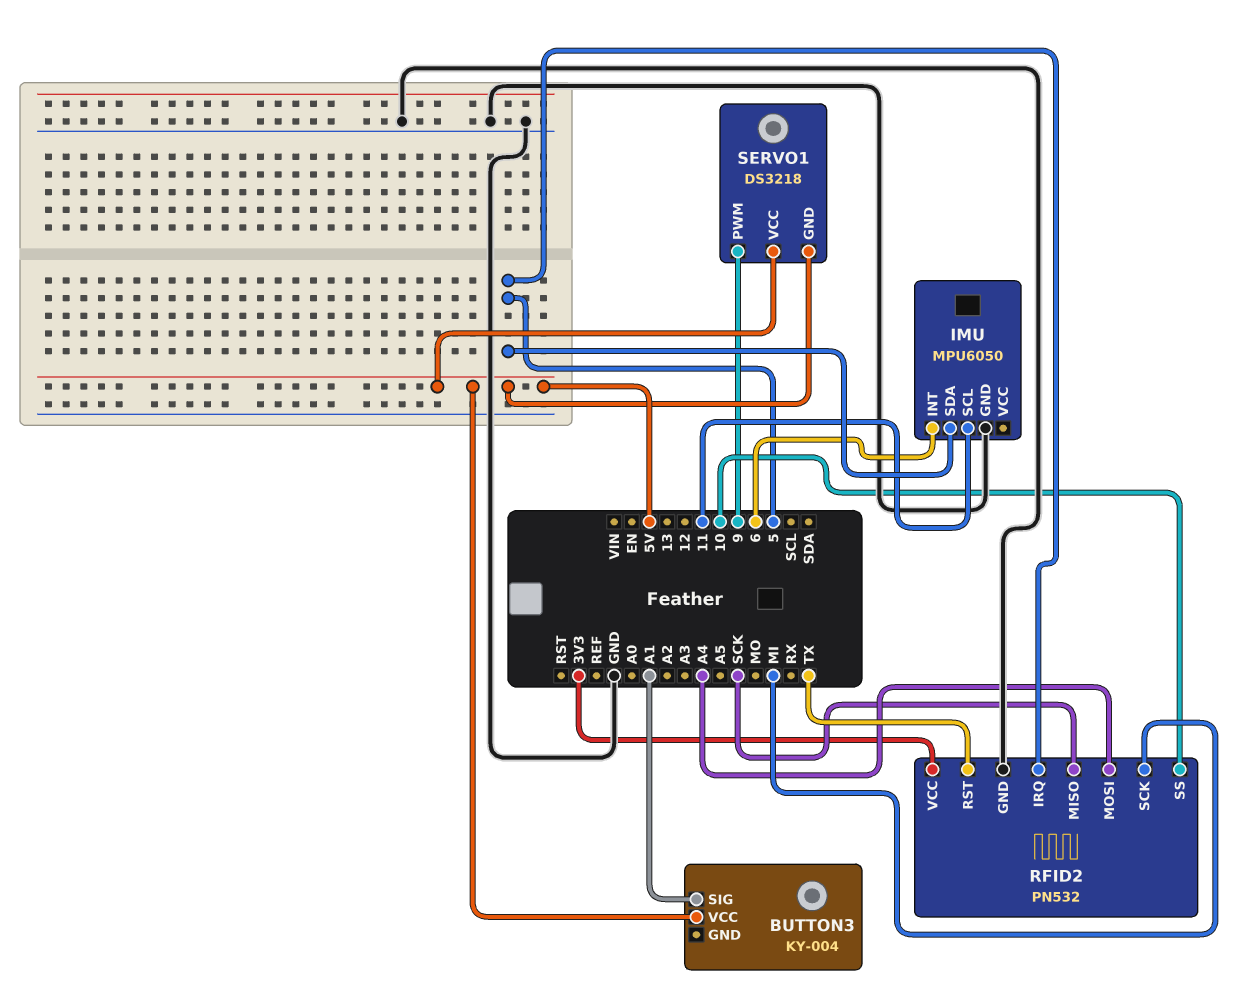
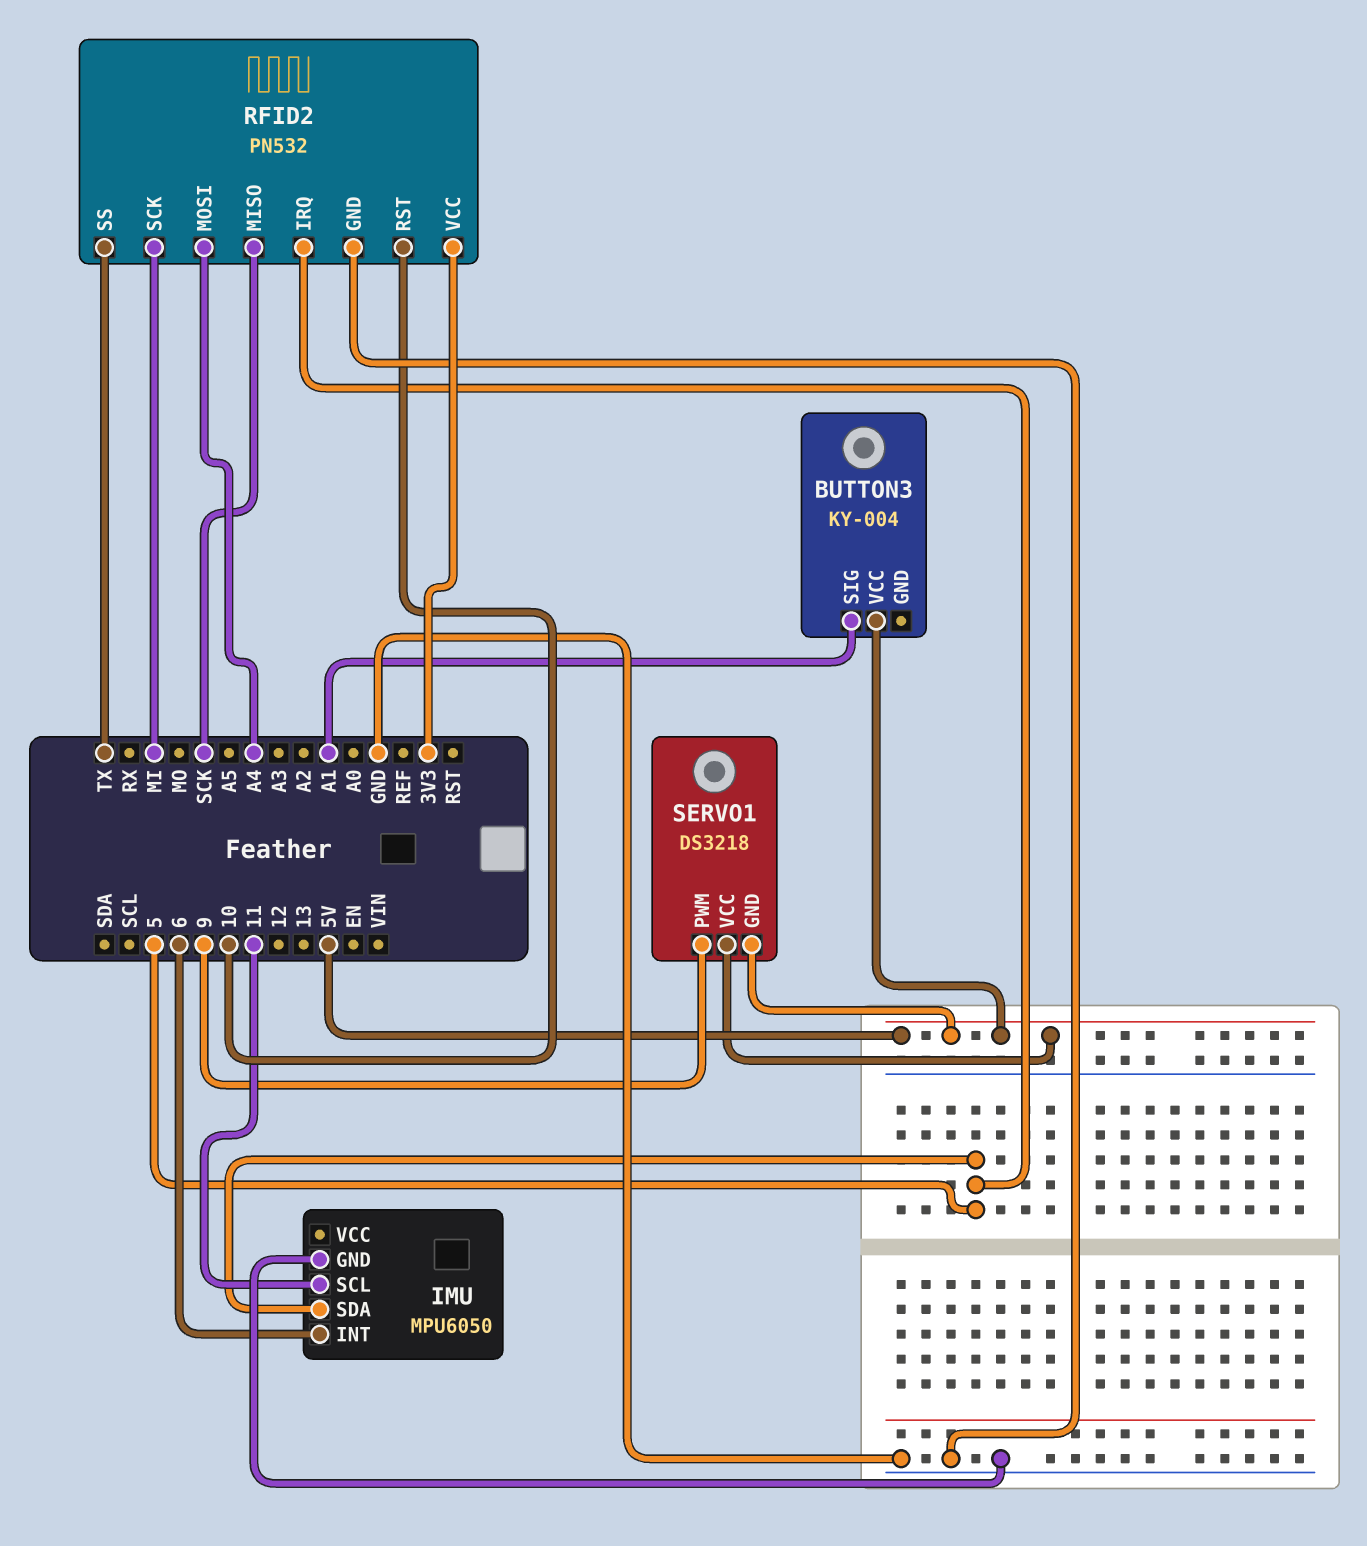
RFID2 pin RST: TX -> 10
RFID2 pin SS: 10 -> TX

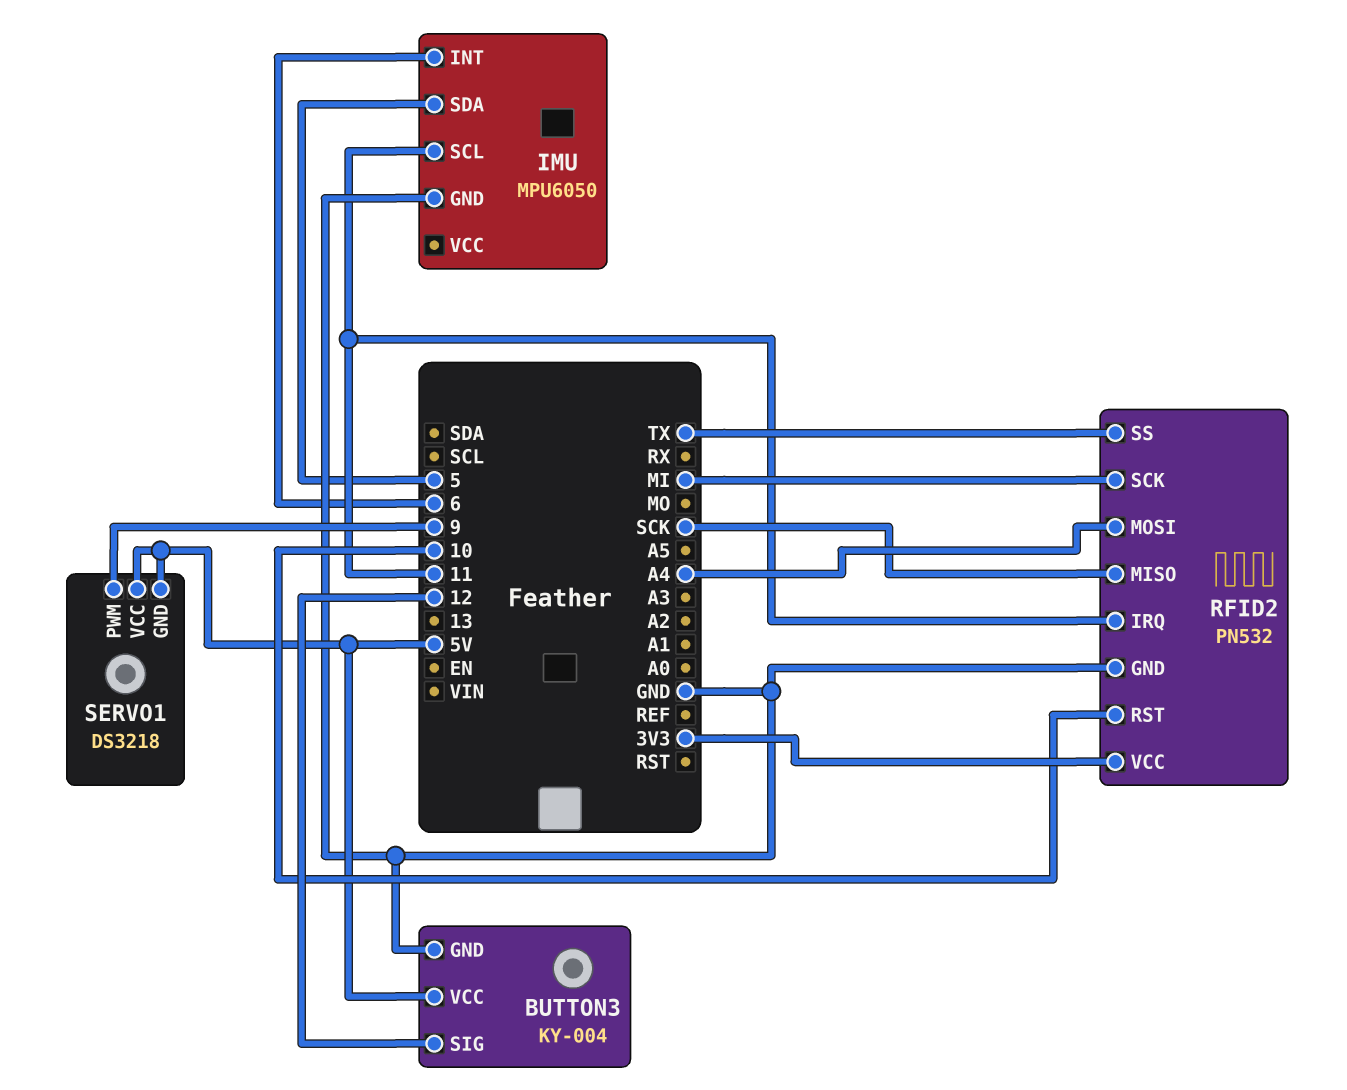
BUTTON3 pin GND: none -> GND
BUTTON3 pin SIG: A1 -> 12
RFID2 pin IRQ: 5 -> 11

